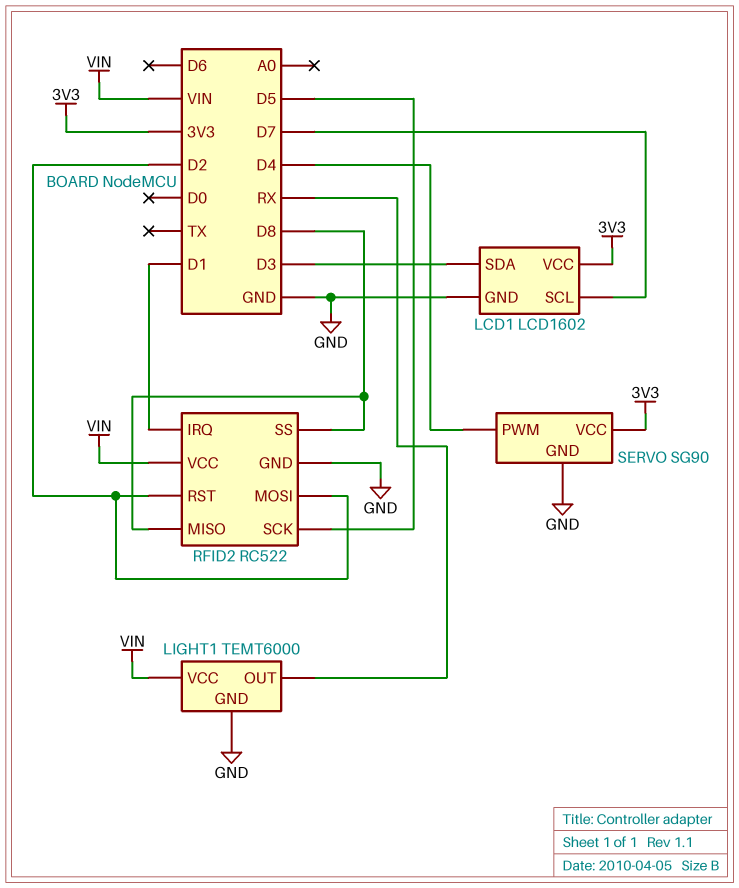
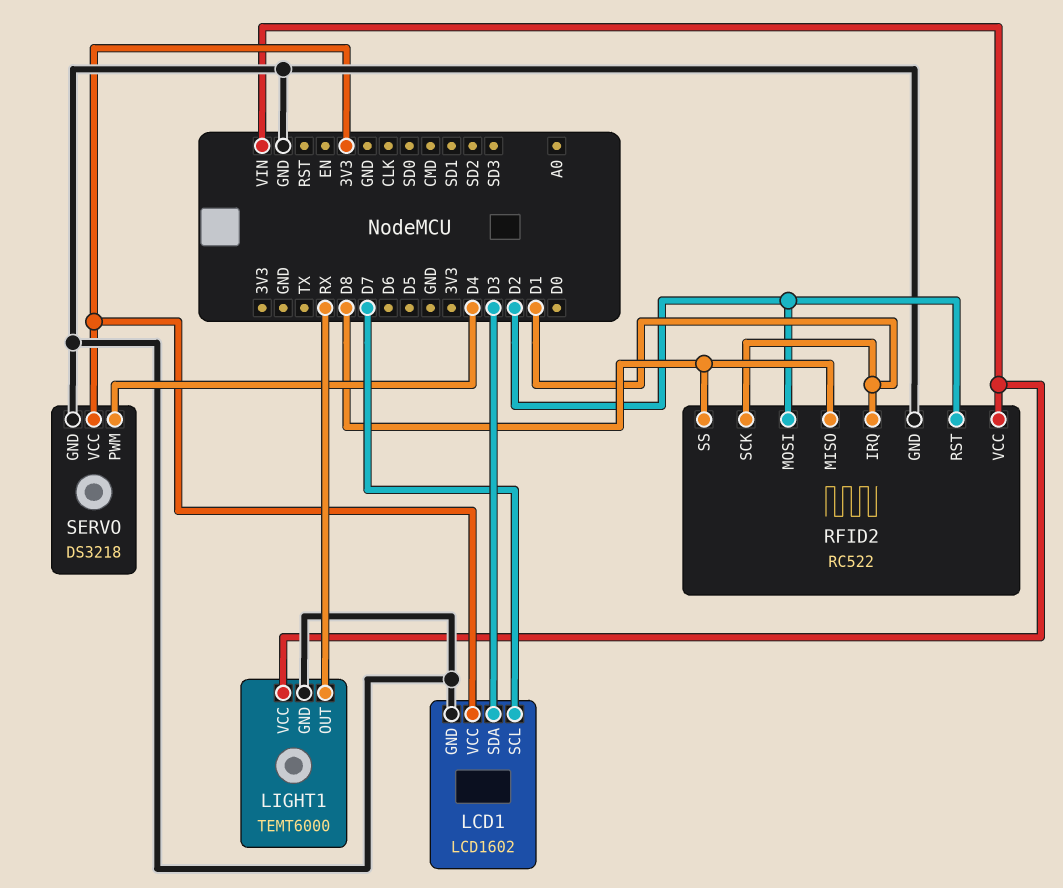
RFID2 pin SCK: D5 -> D1
SERVO: SG90 -> DS3218

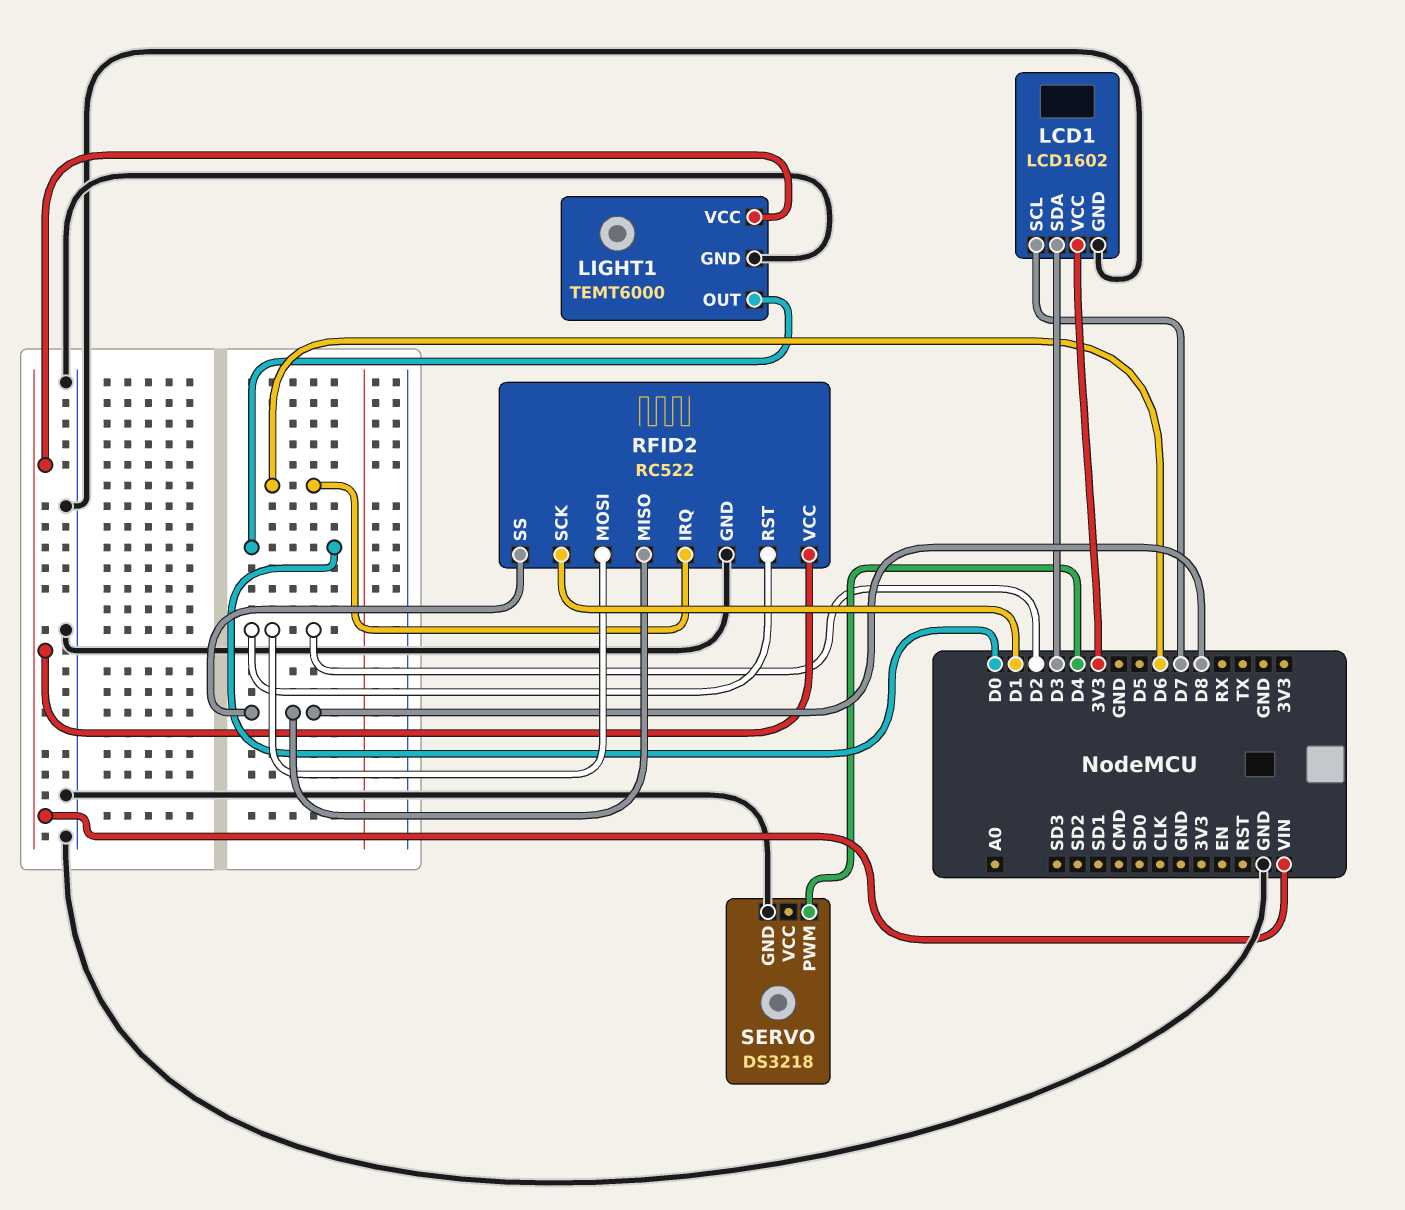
LIGHT1 pin OUT: RX -> D0
RFID2 pin IRQ: D1 -> D6
SERVO pin VCC: 3V3 -> none

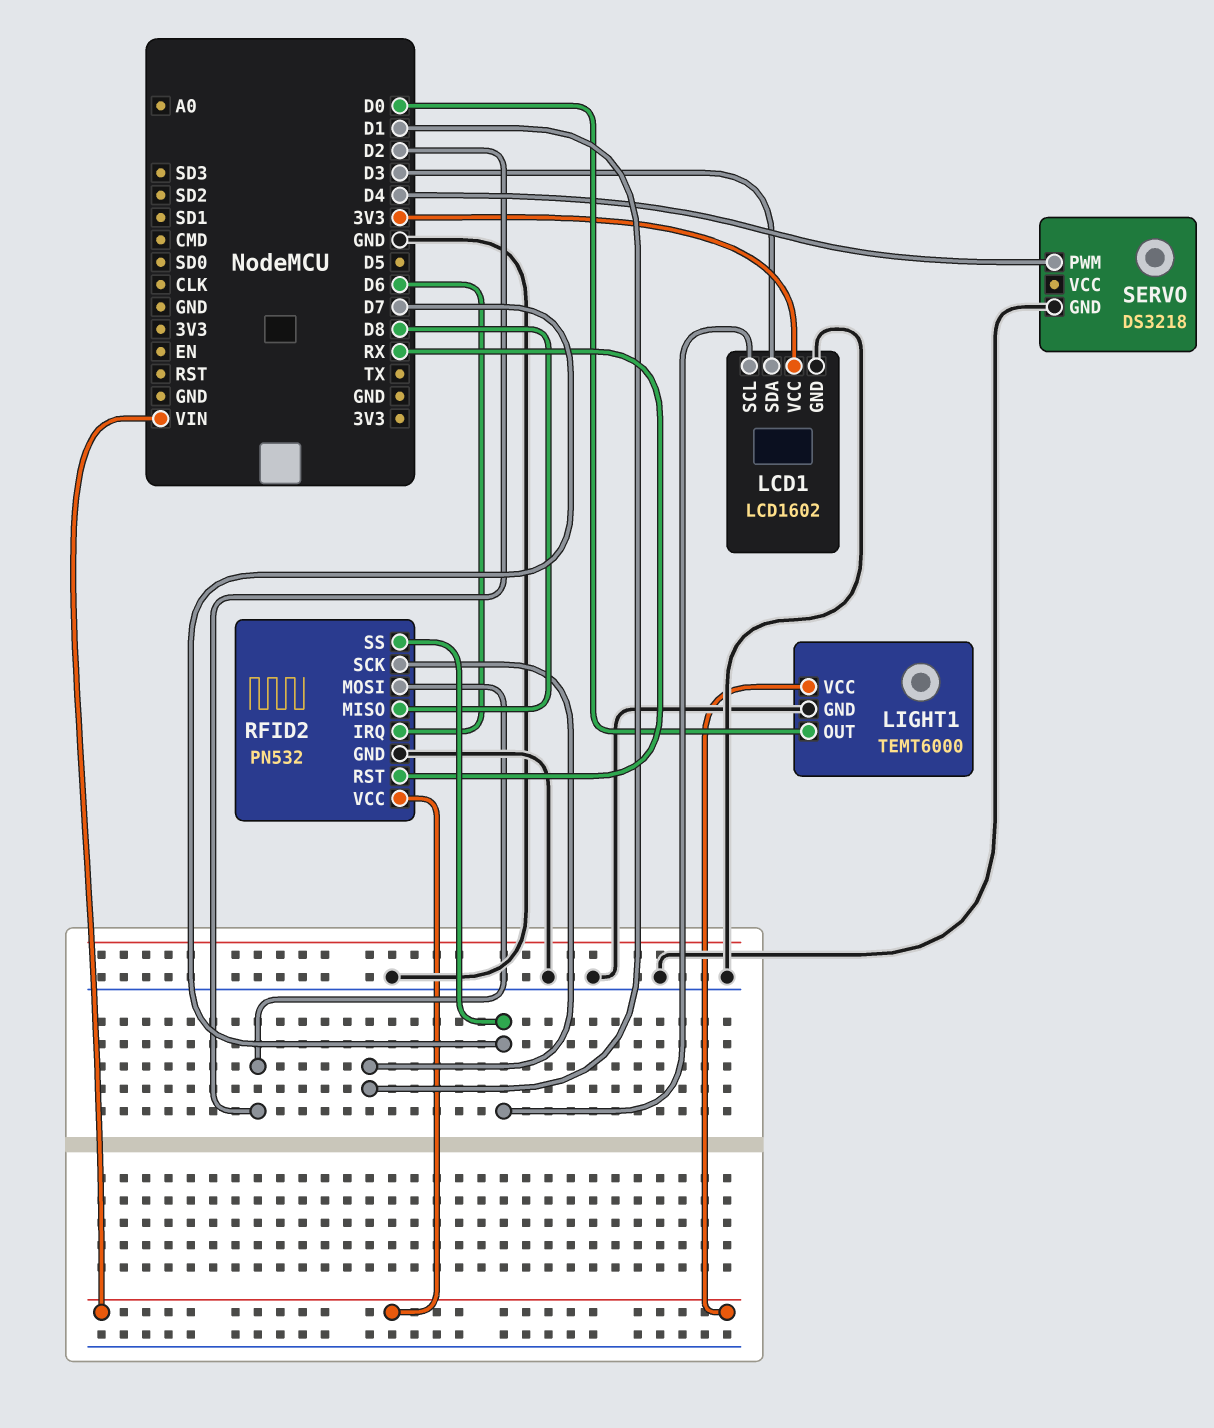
RFID2: RC522 -> PN532
RFID2 pin RST: D2 -> RX
RFID2 pin SS: D8 -> D7

